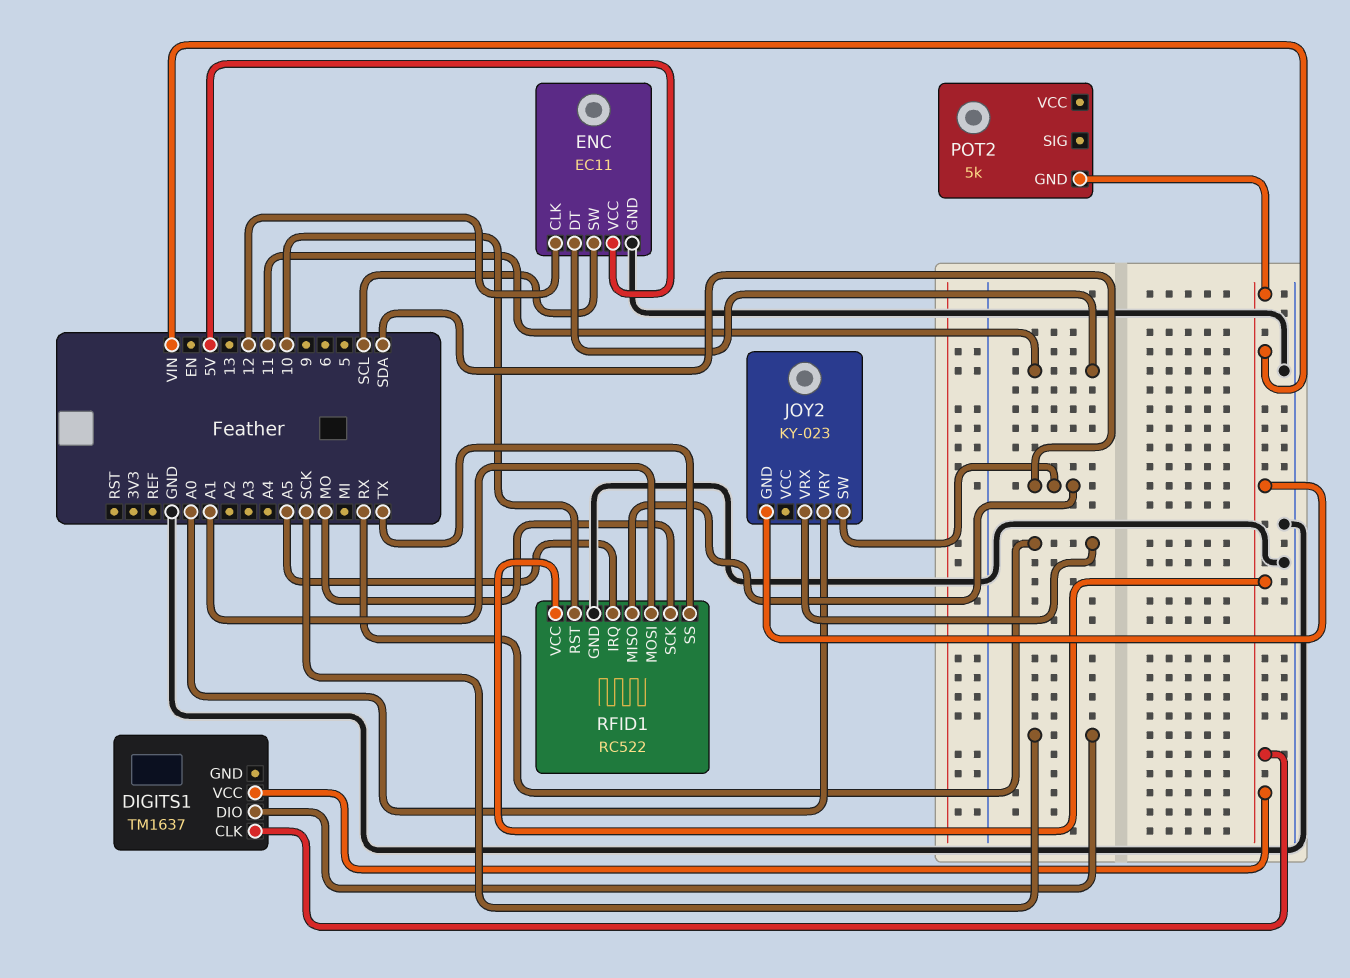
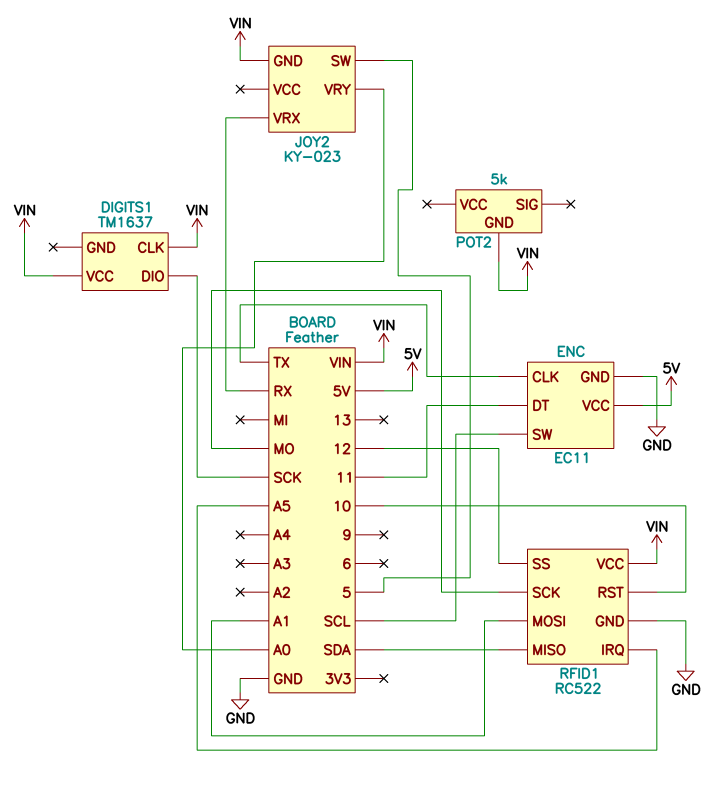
ENC pin CLK: 12 -> TX
JOY2 pin SW: SDA -> 5
RFID1 pin SS: TX -> 12

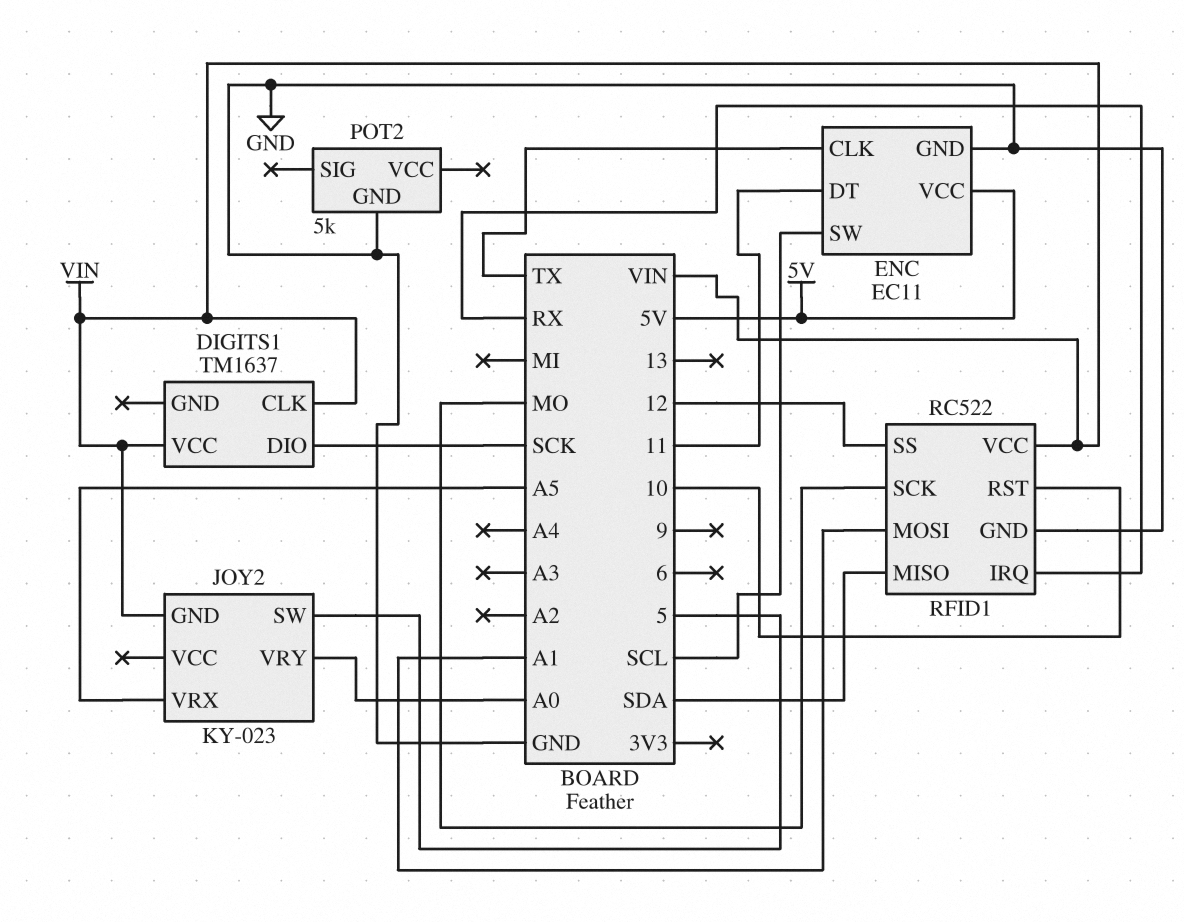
JOY2 pin VRX: RX -> A5
POT2 pin GND: VIN -> GND
RFID1 pin IRQ: A5 -> RX

